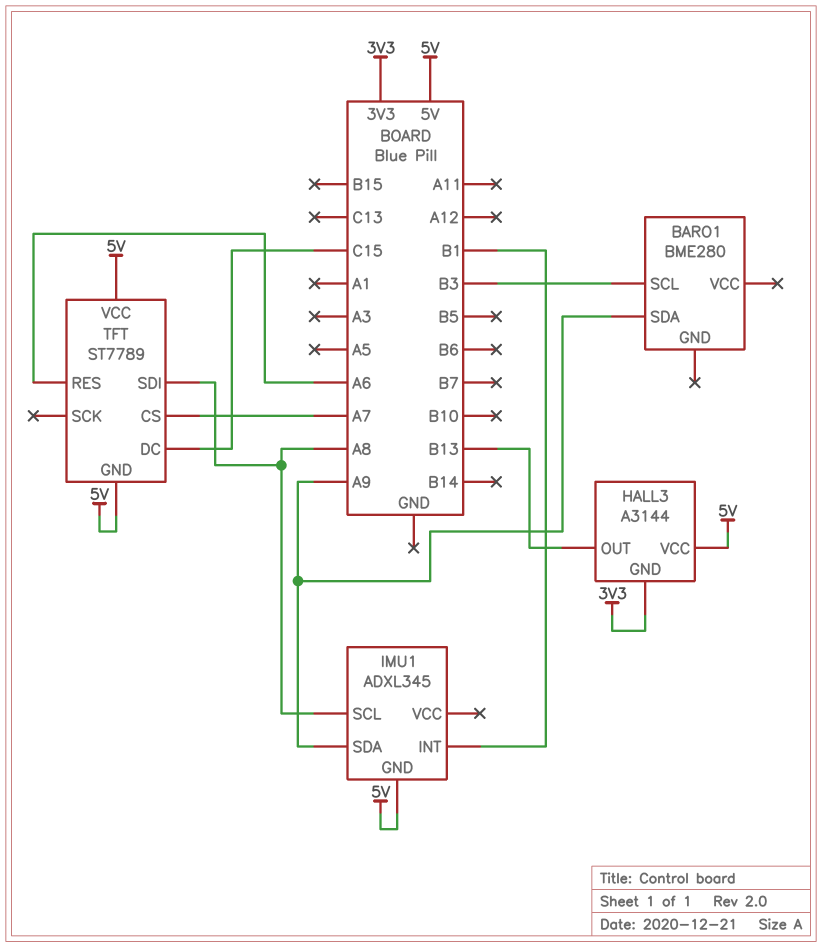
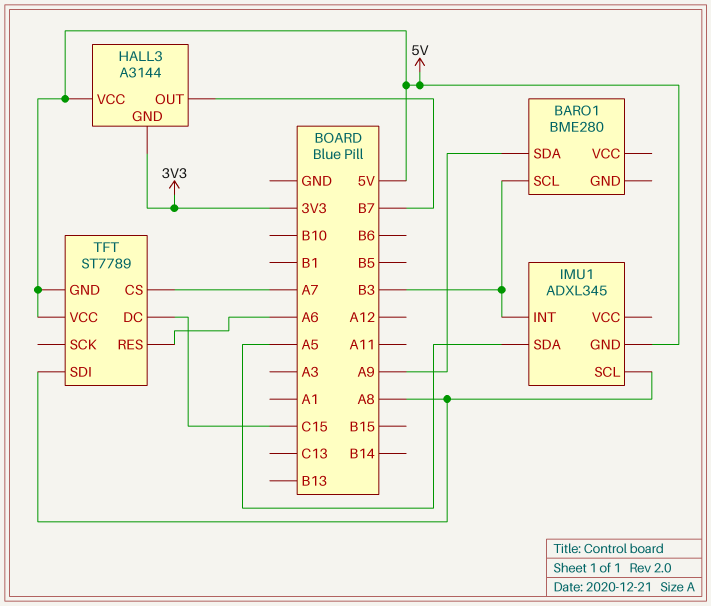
HALL3 pin OUT: B13 -> B7
IMU1 pin INT: B1 -> B3
IMU1 pin SDA: A9 -> A5

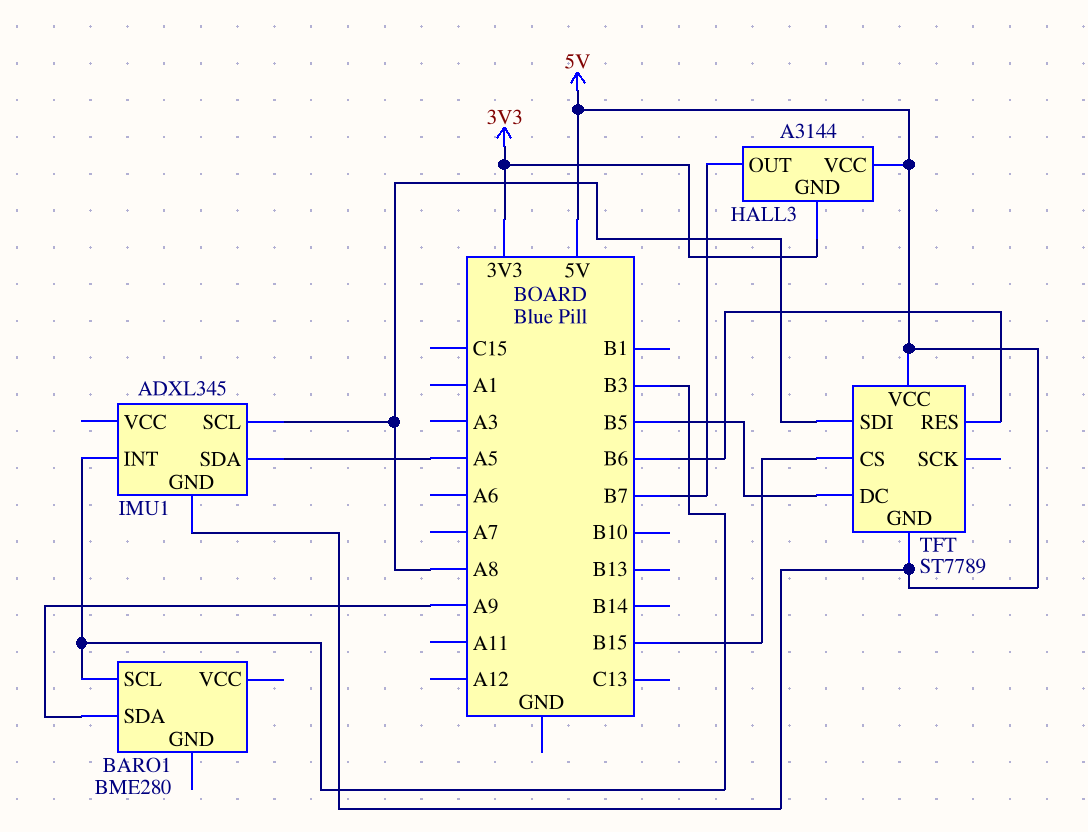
TFT pin CS: A7 -> B15
TFT pin DC: C15 -> B5
TFT pin RES: A6 -> B6

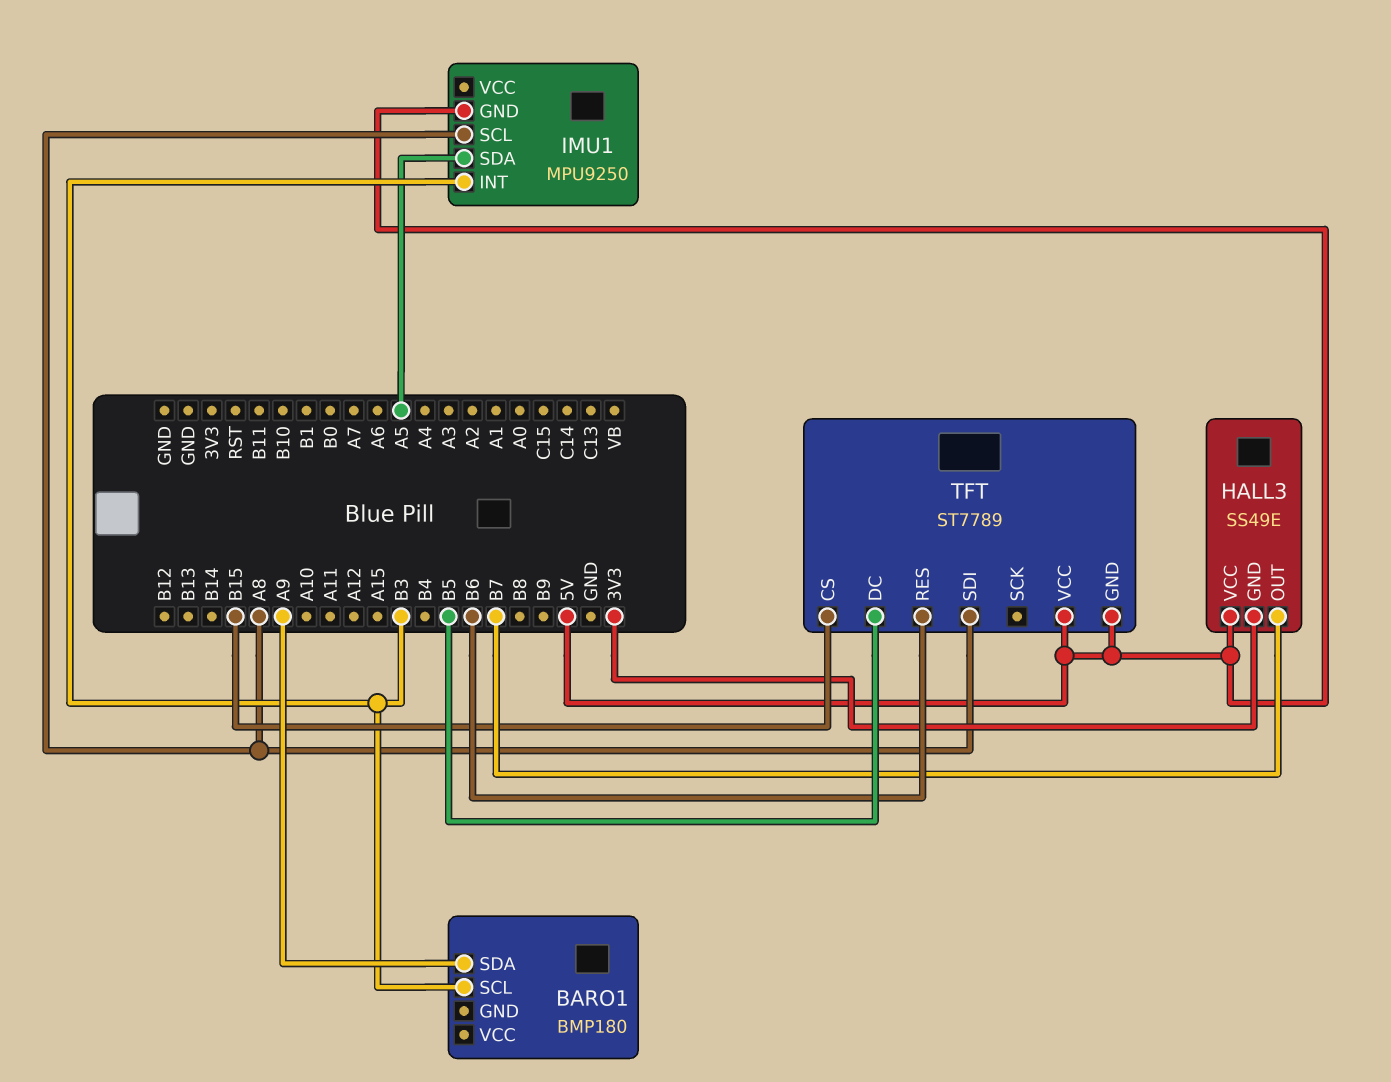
BARO1: BME280 -> BMP180
HALL3: A3144 -> SS49E
IMU1: ADXL345 -> MPU9250

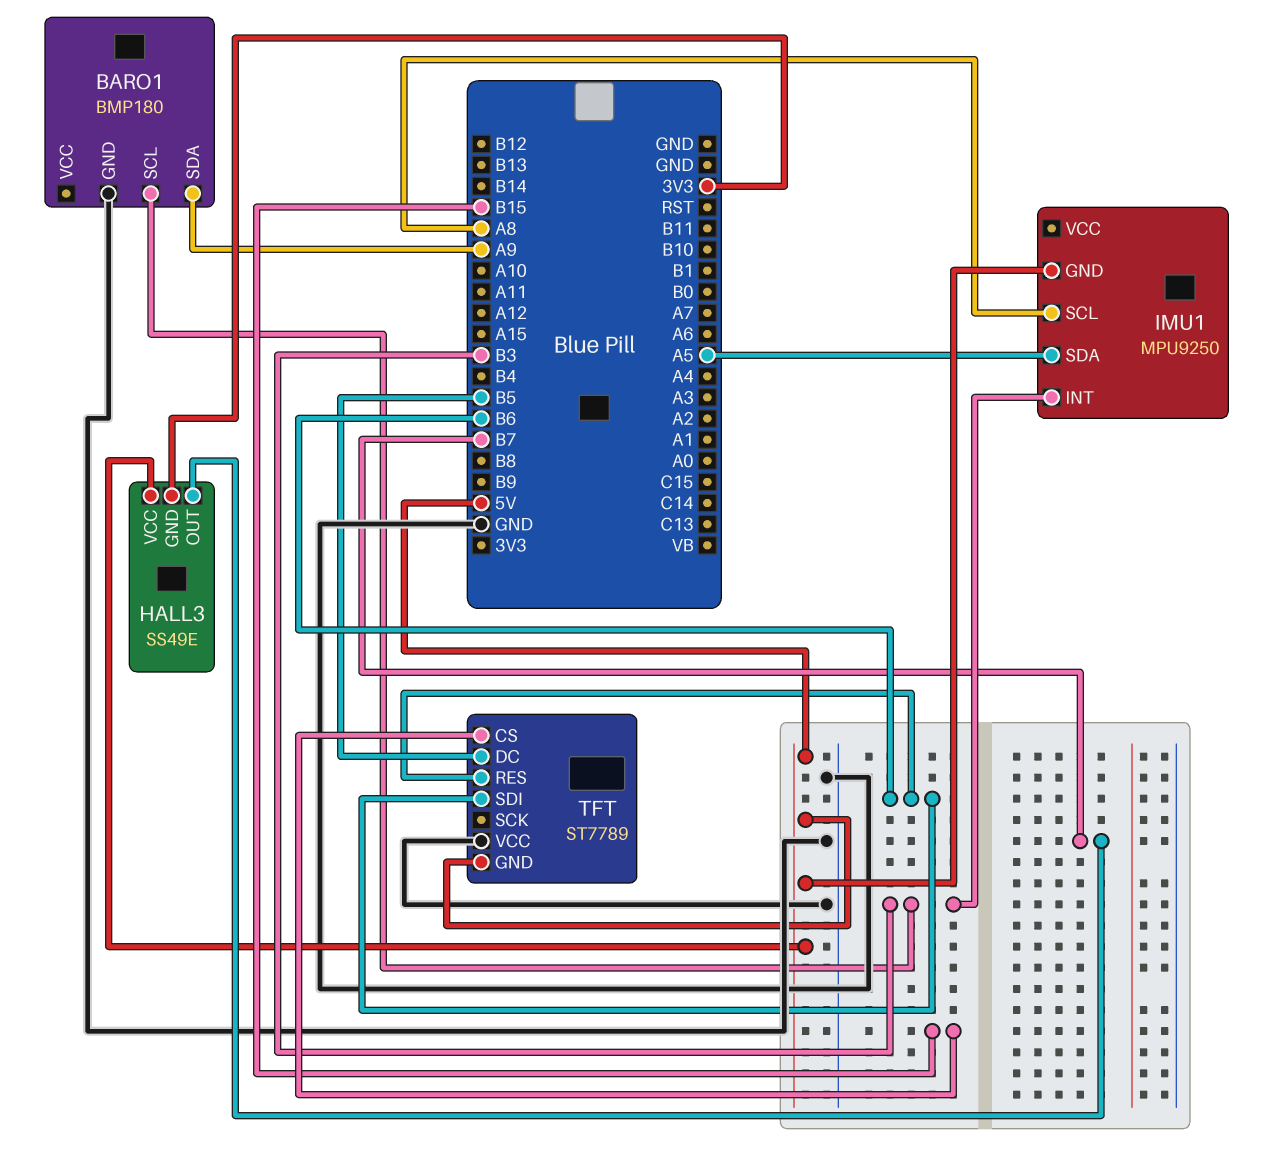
BARO1 pin GND: none -> GND
TFT pin SDI: A8 -> B6
TFT pin VCC: 5V -> GND

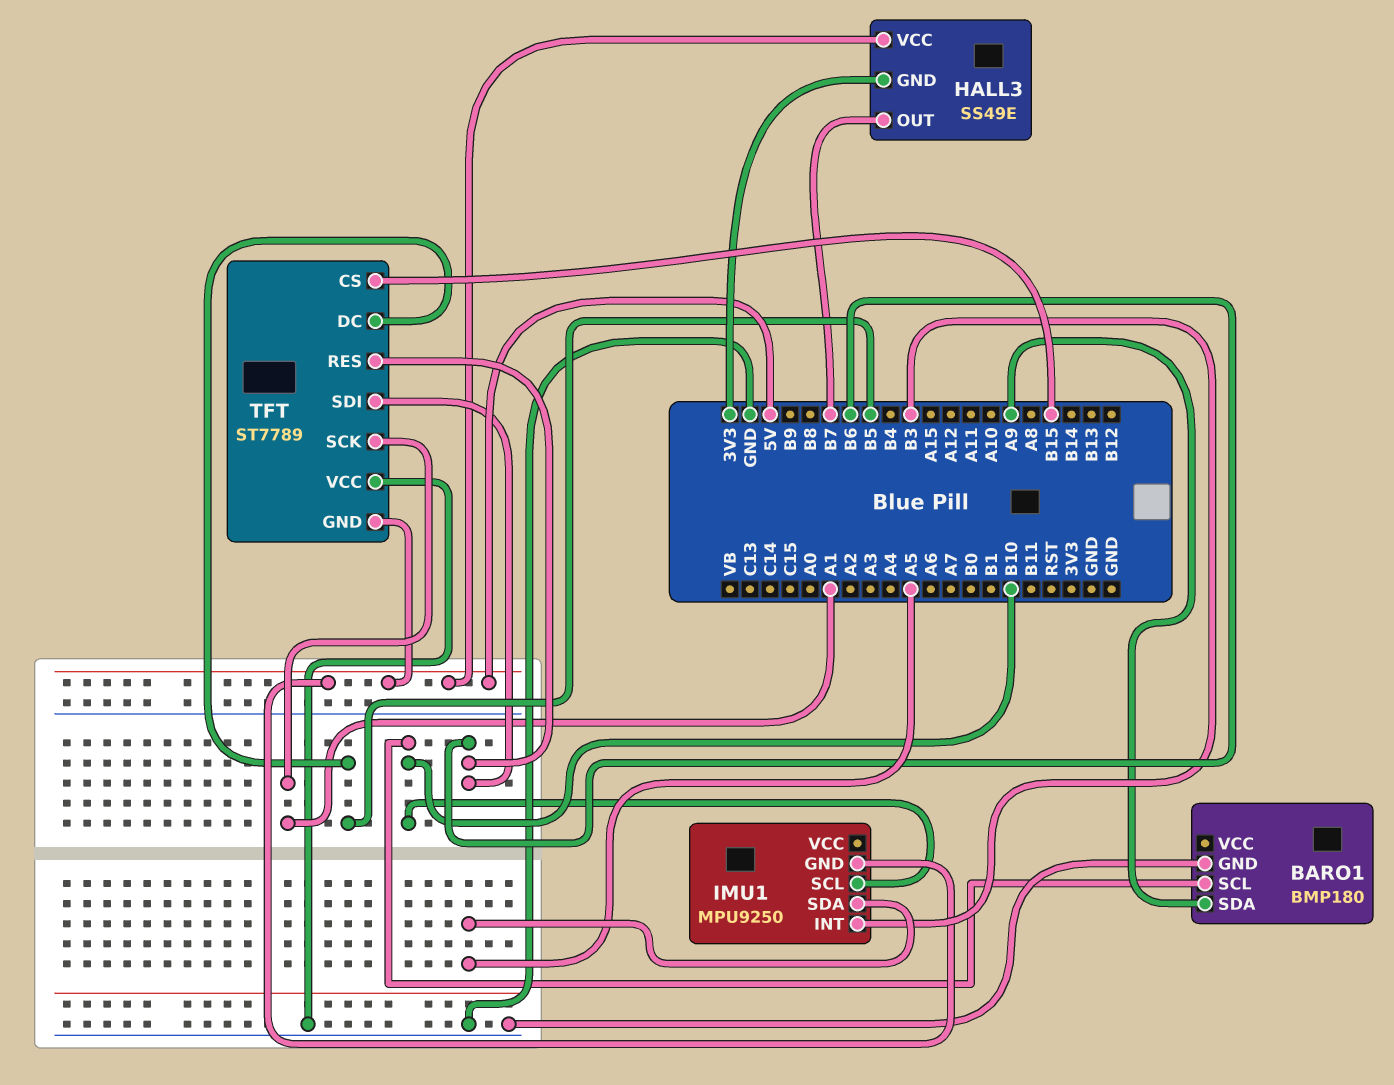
BARO1 pin SCL: B3 -> B10
IMU1 pin SCL: A8 -> B10
TFT pin SCK: none -> A1

